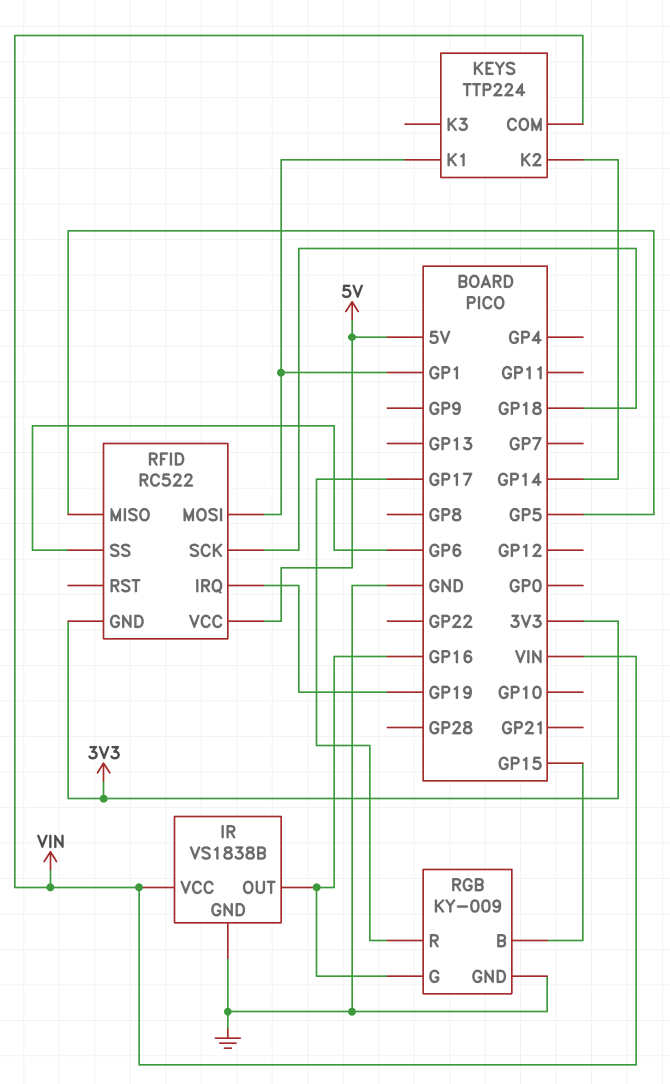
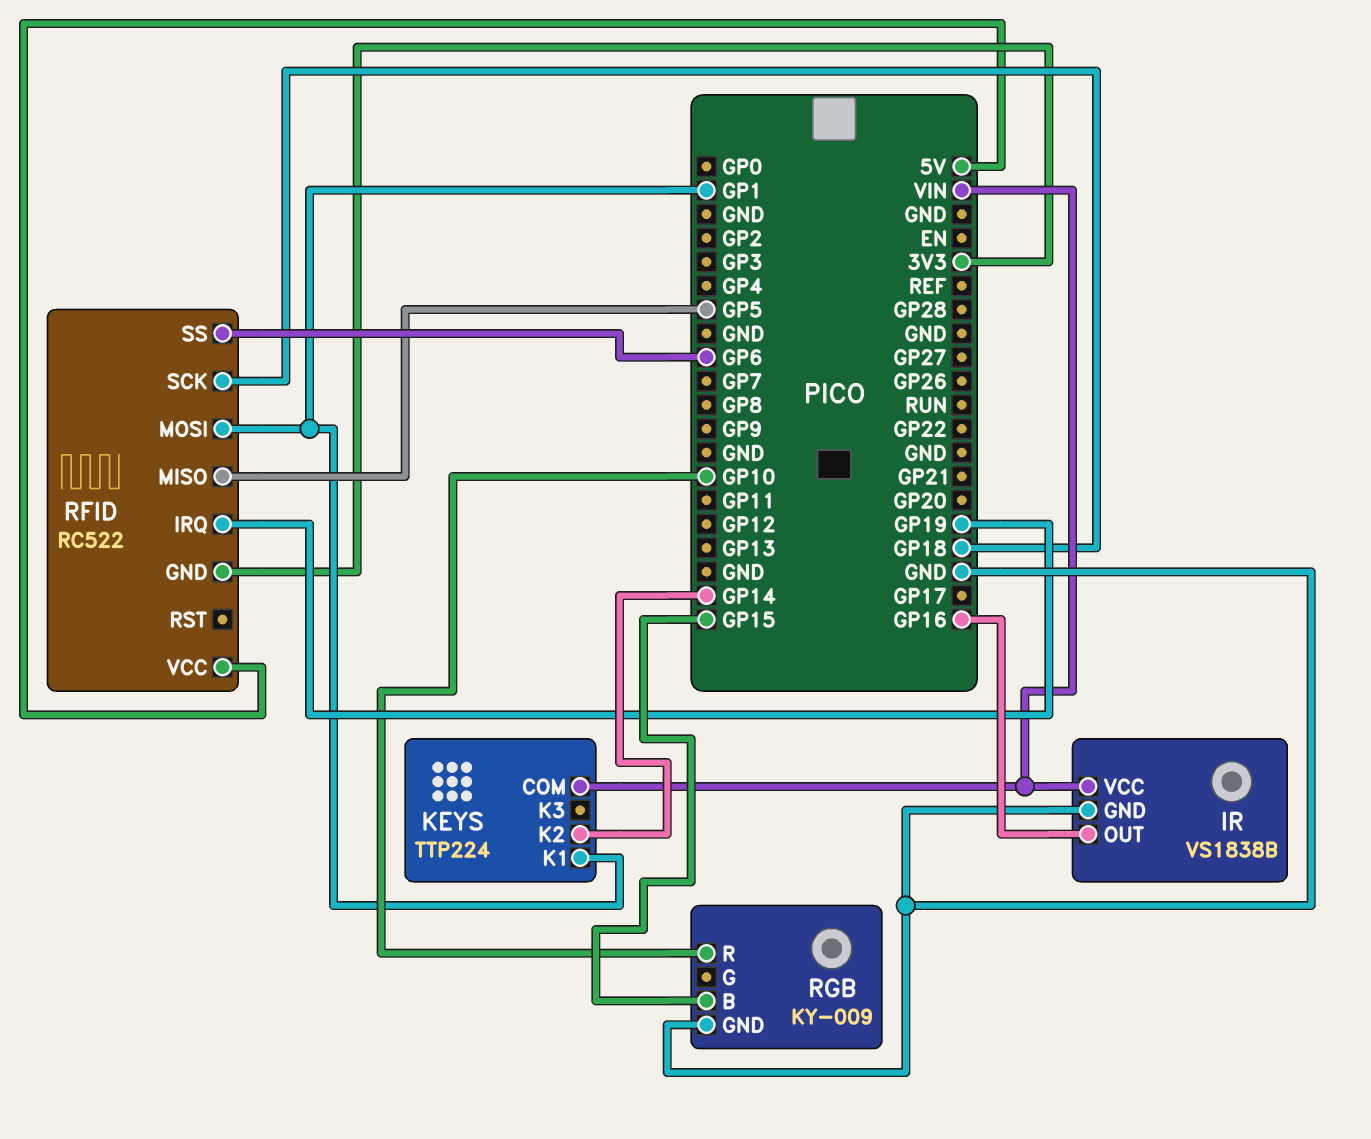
RGB pin G: GP16 -> none
RGB pin R: GP17 -> GP10

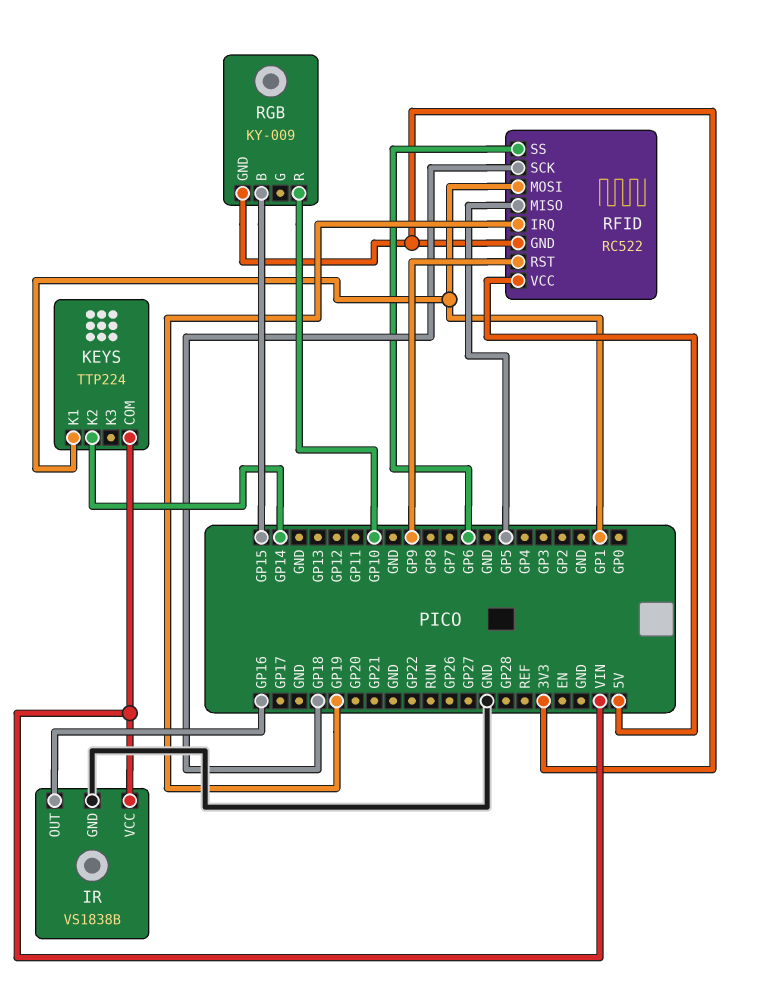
RFID pin RST: none -> GP9
RGB pin GND: GND -> 3V3

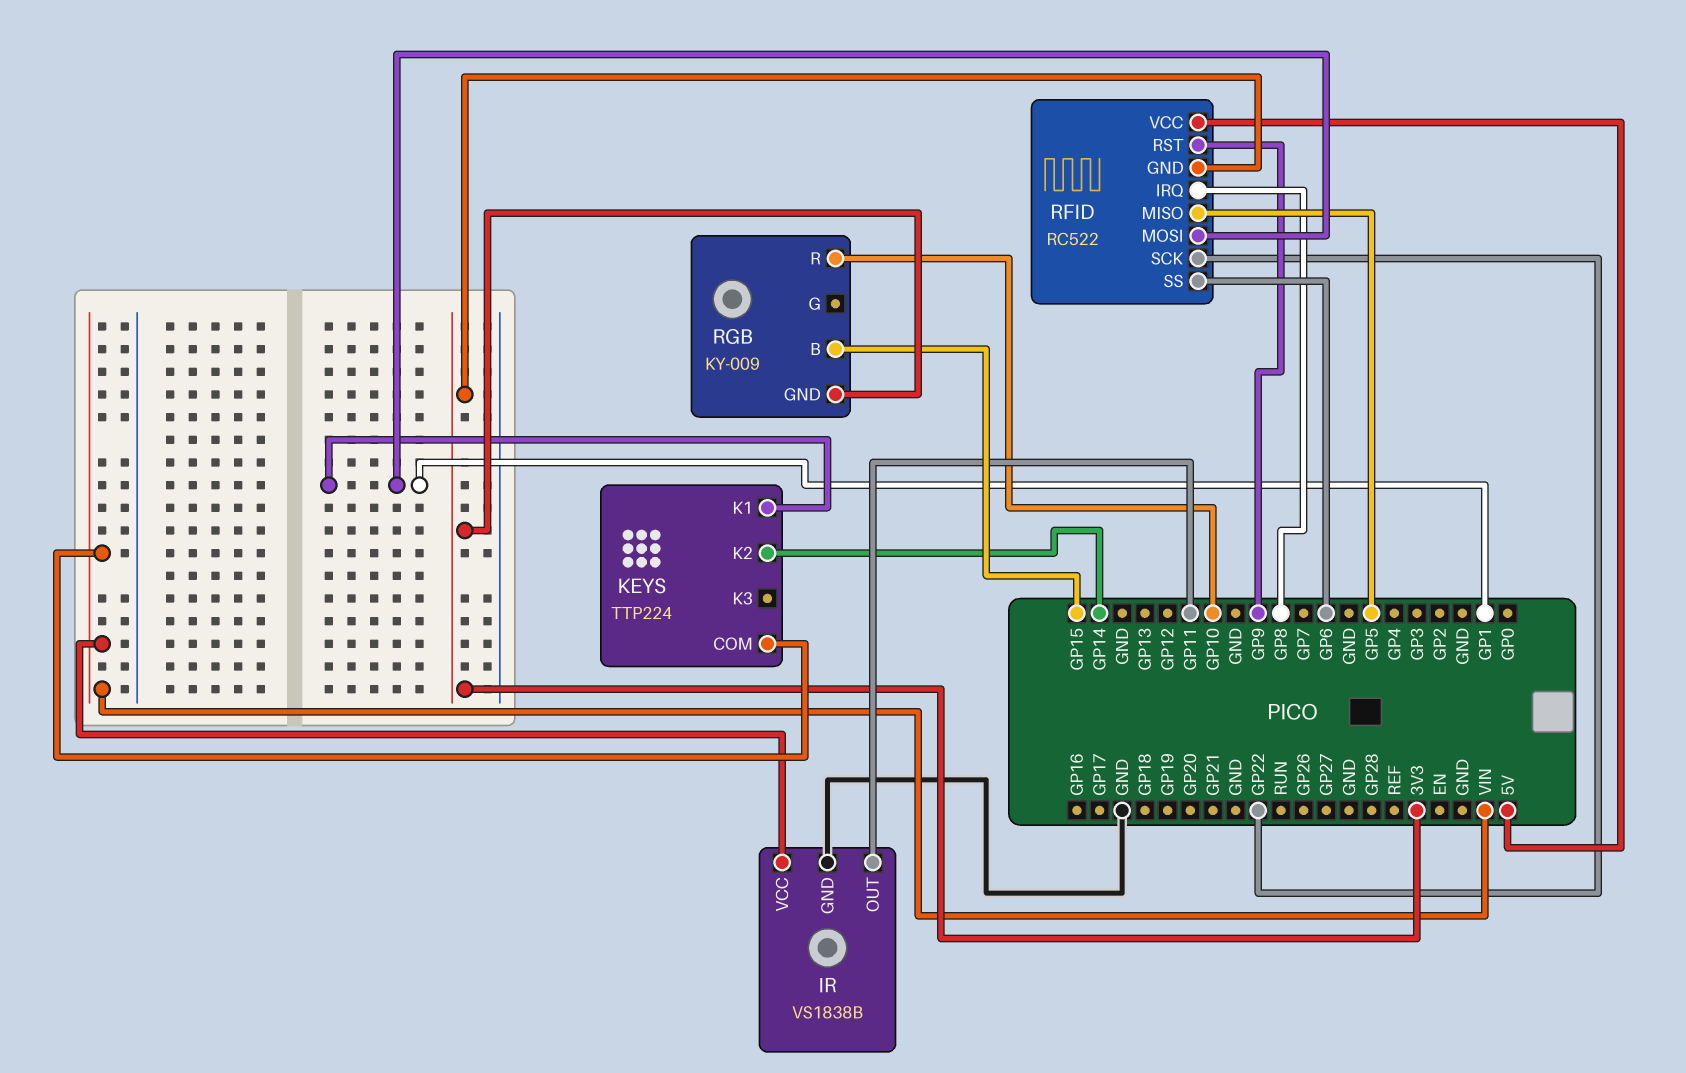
IR pin OUT: GP16 -> GP11
RFID pin IRQ: GP19 -> GP8
RFID pin SCK: GP18 -> GP22

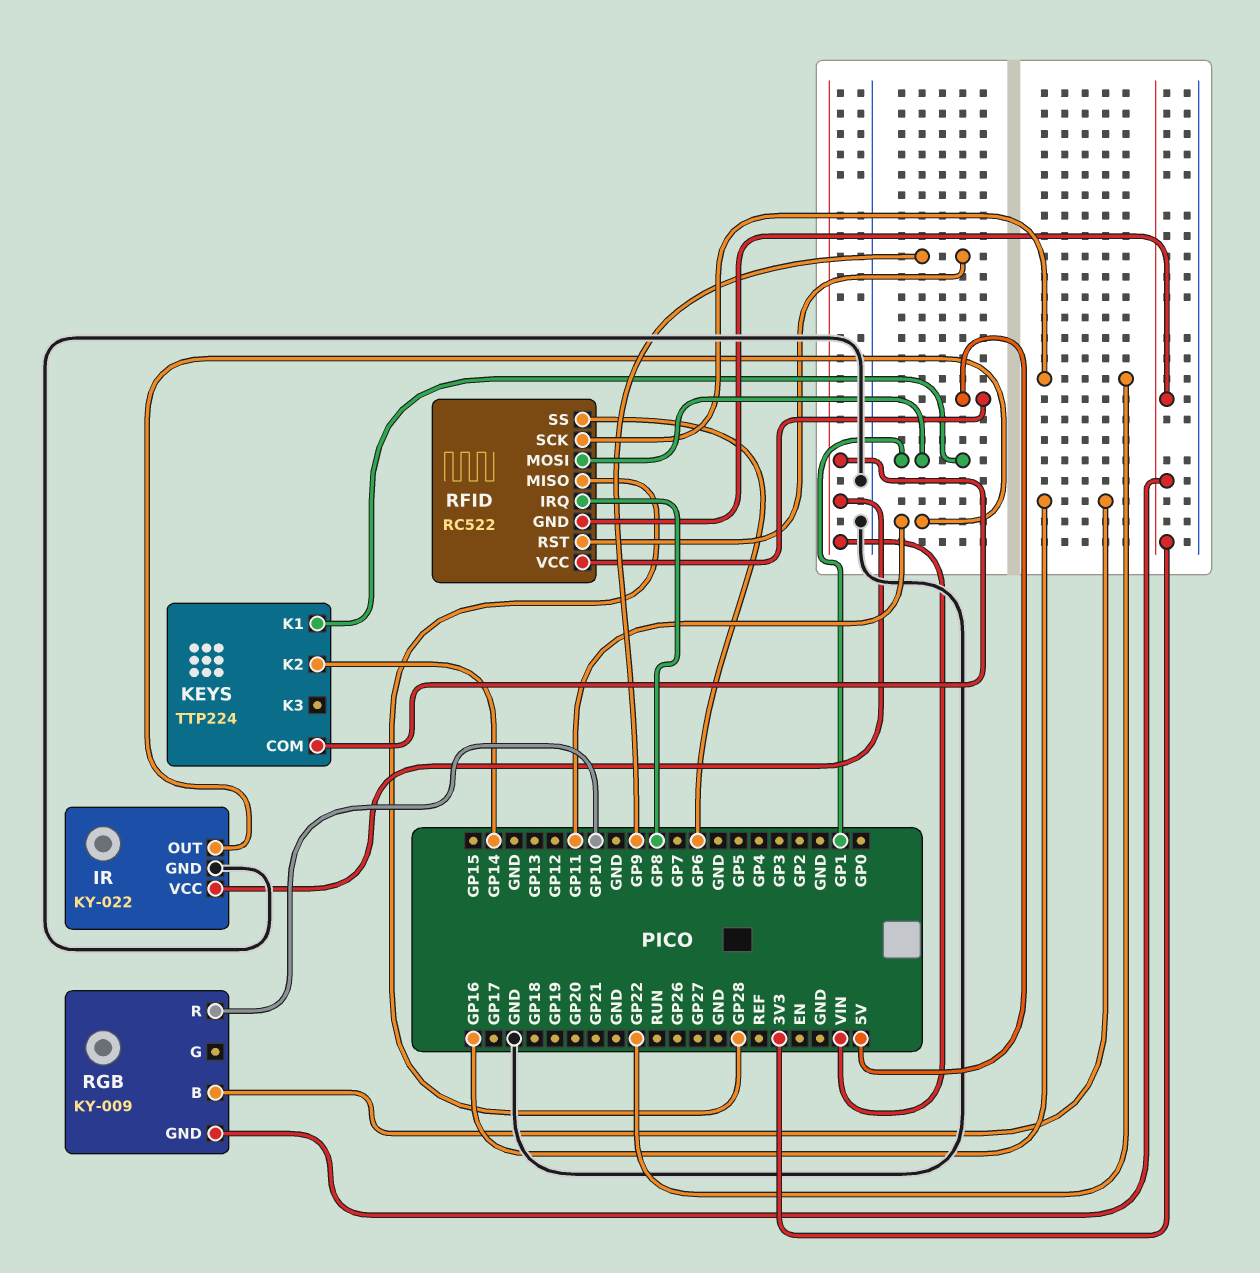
IR: VS1838B -> KY-022
RFID pin MISO: GP5 -> GP28
RGB pin B: GP15 -> GP16

